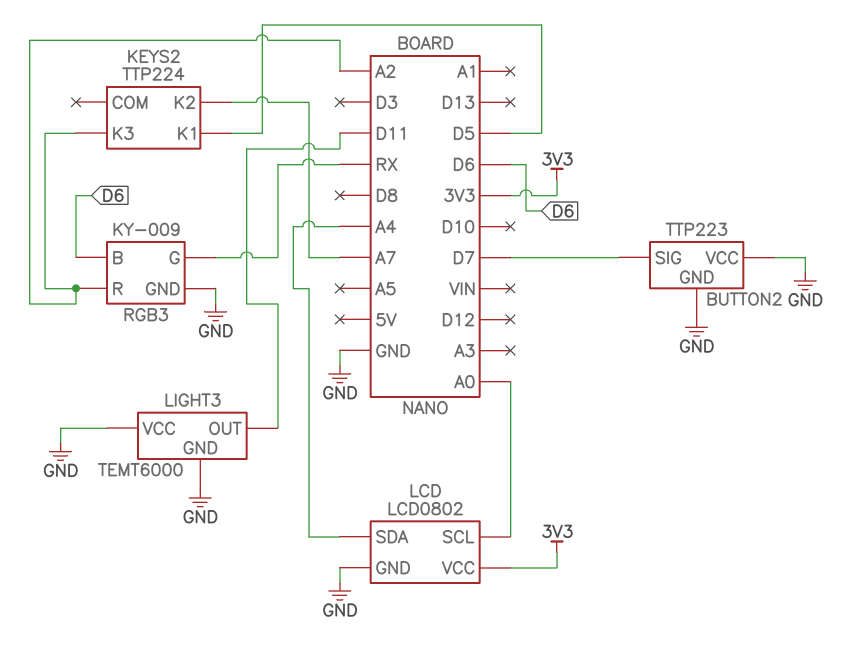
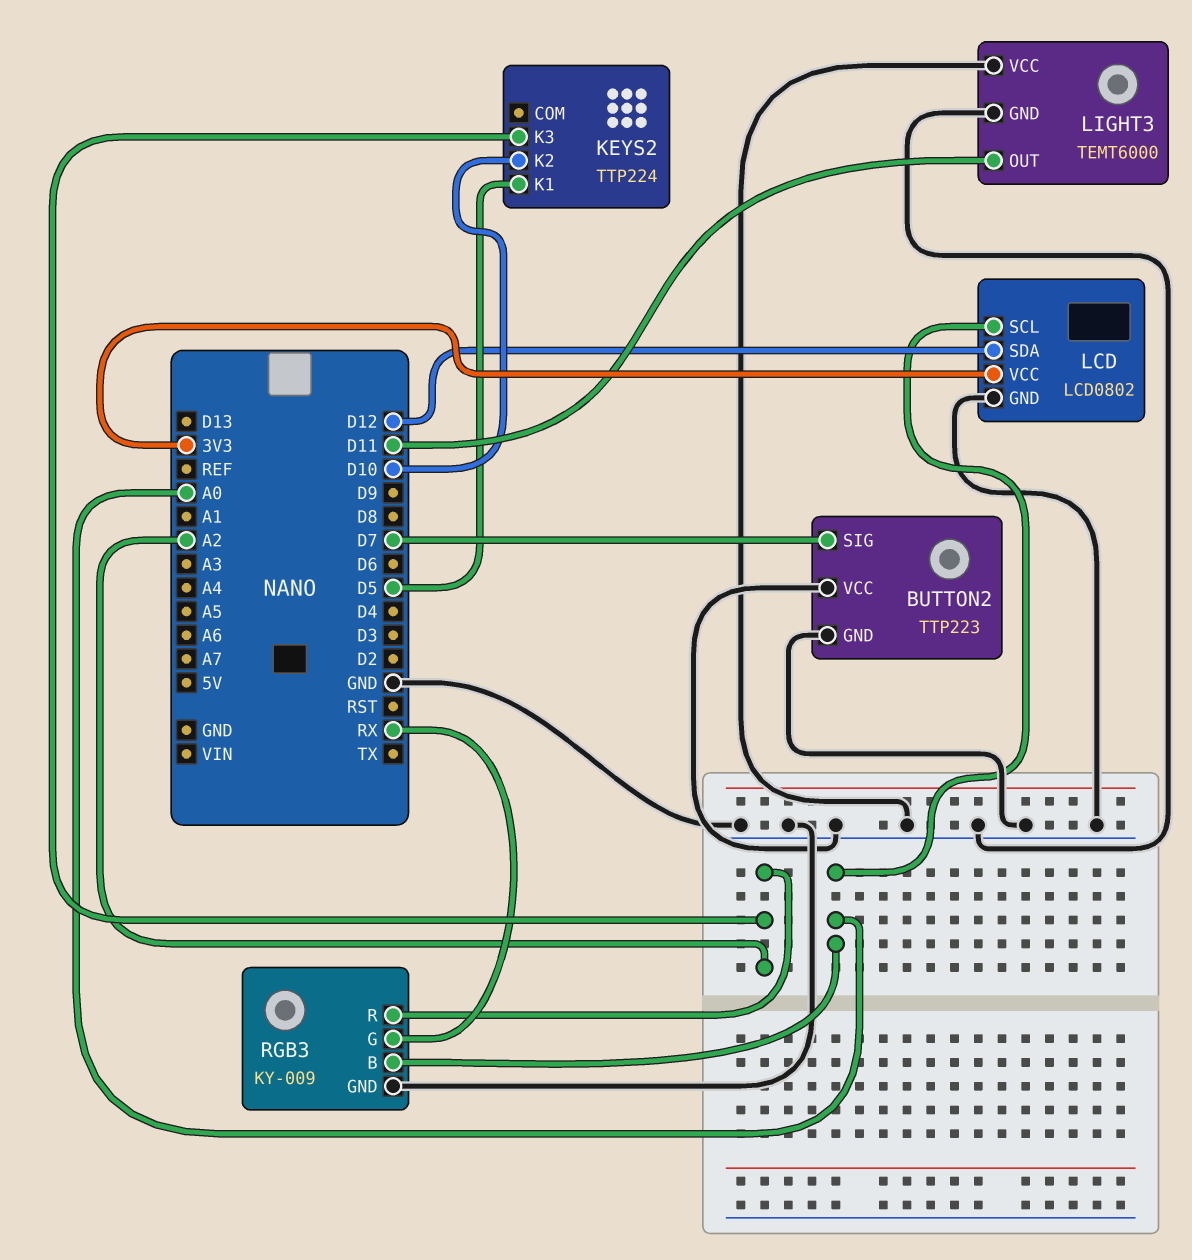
KEYS2 pin K2: A7 -> D10
LCD pin SDA: A4 -> D12
RGB3 pin B: D6 -> A0

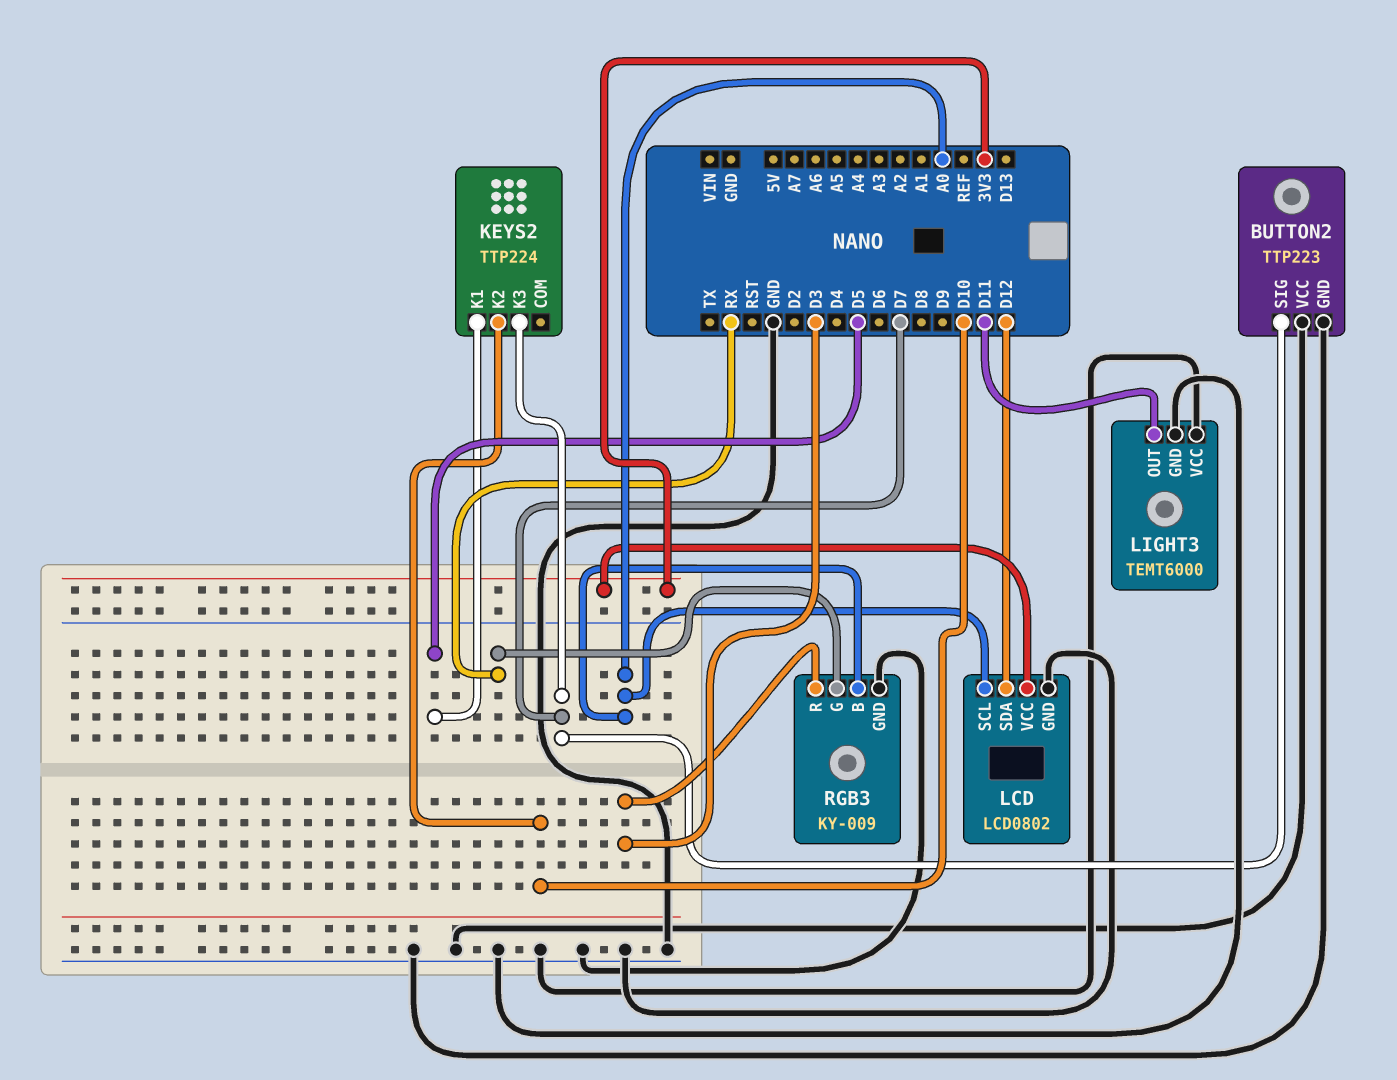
KEYS2 pin K3: A2 -> D7
RGB3 pin R: A2 -> D3

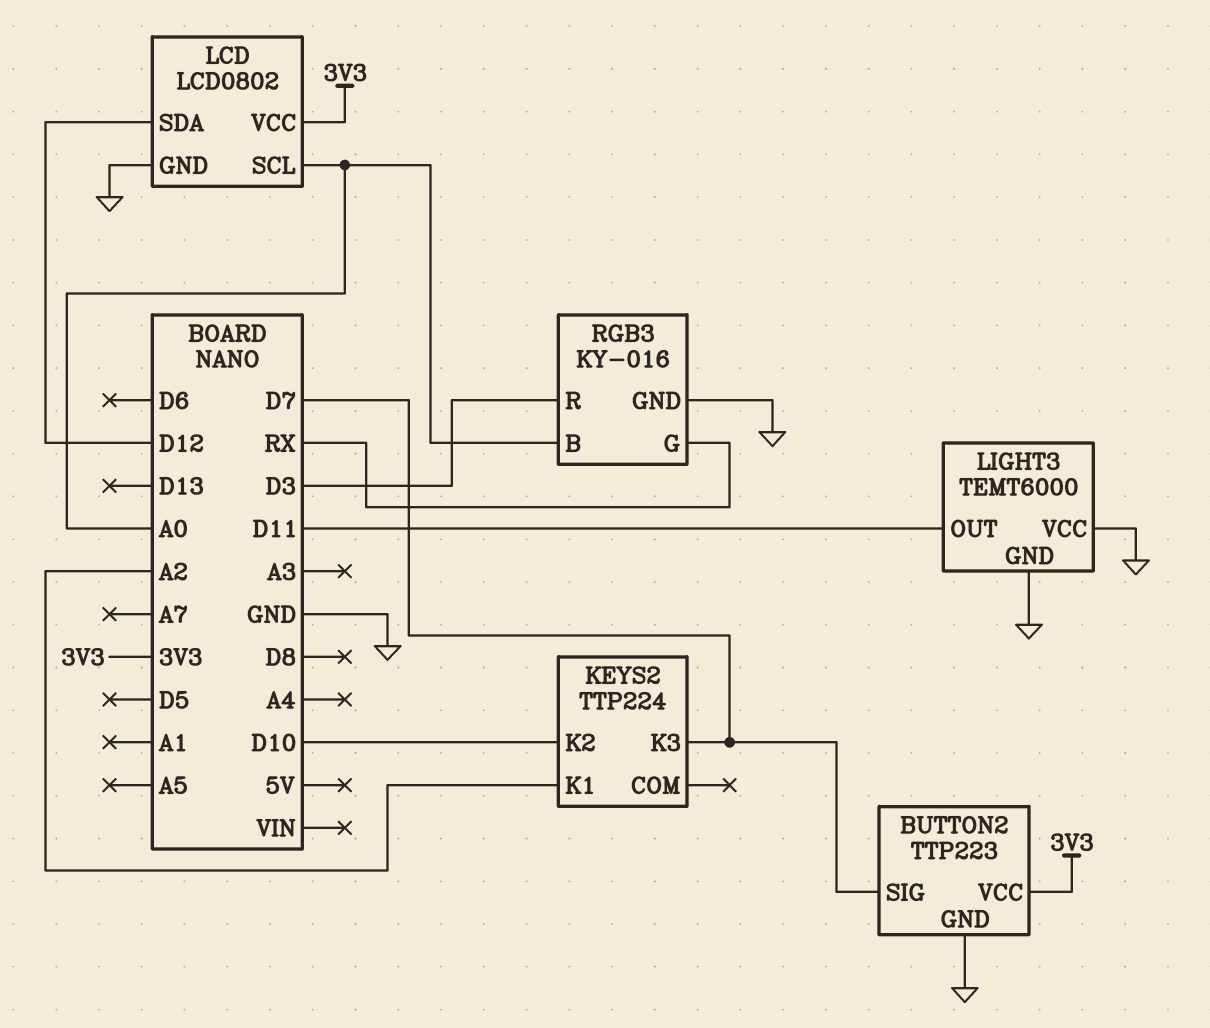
BUTTON2 pin VCC: GND -> 3V3
KEYS2 pin K1: D5 -> A2
RGB3: KY-009 -> KY-016

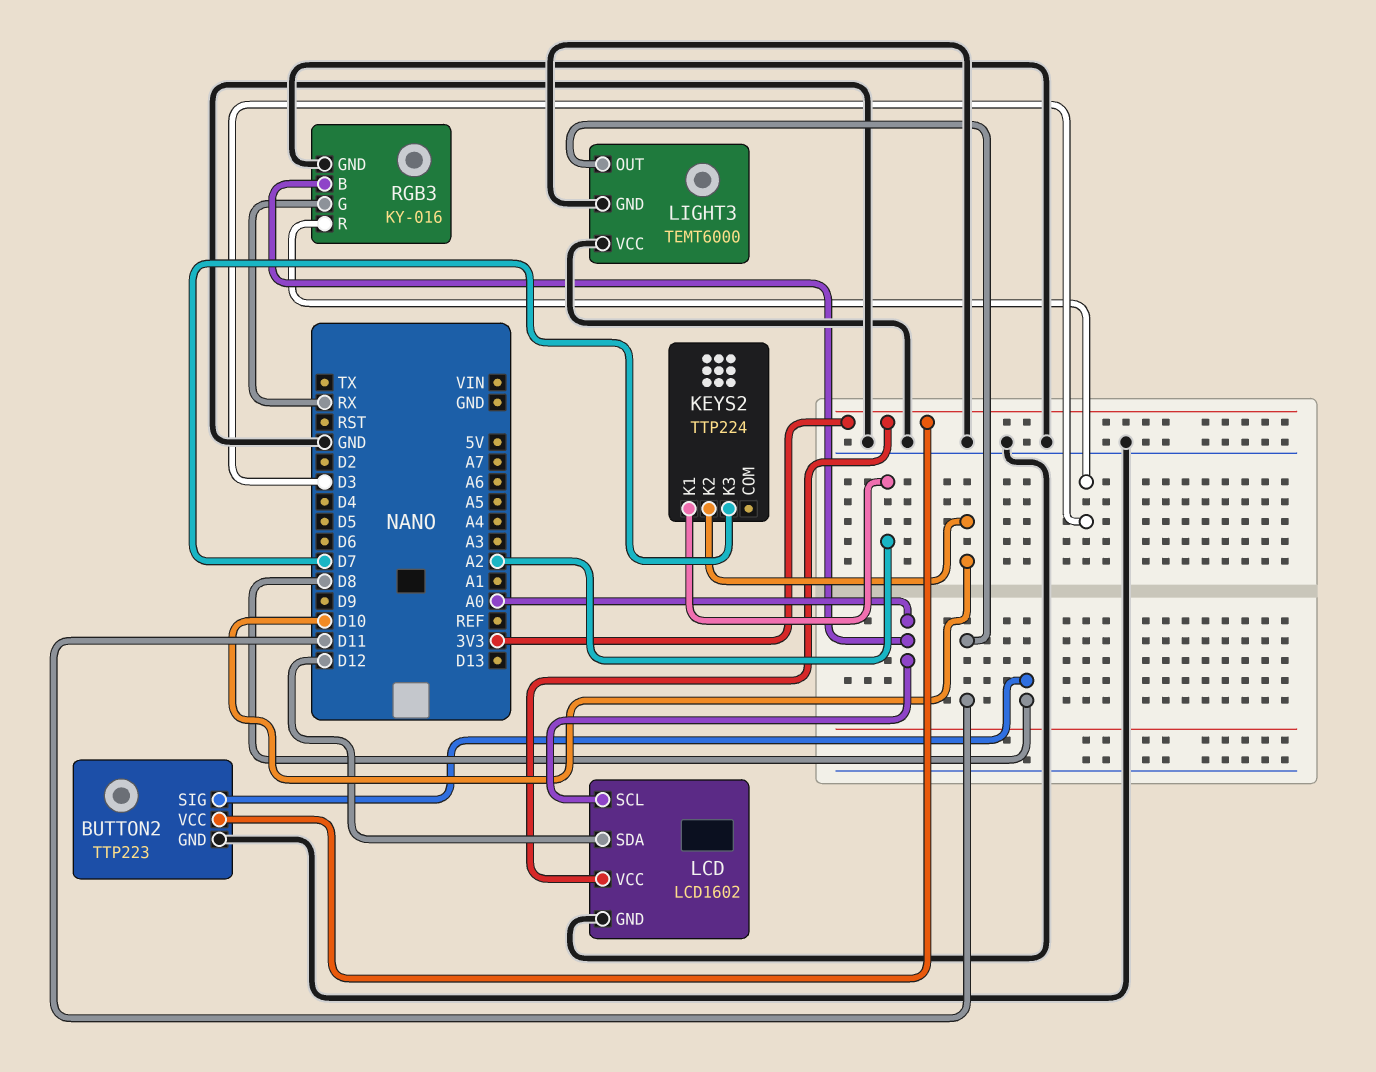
BUTTON2 pin SIG: D7 -> D8
LCD: LCD0802 -> LCD1602

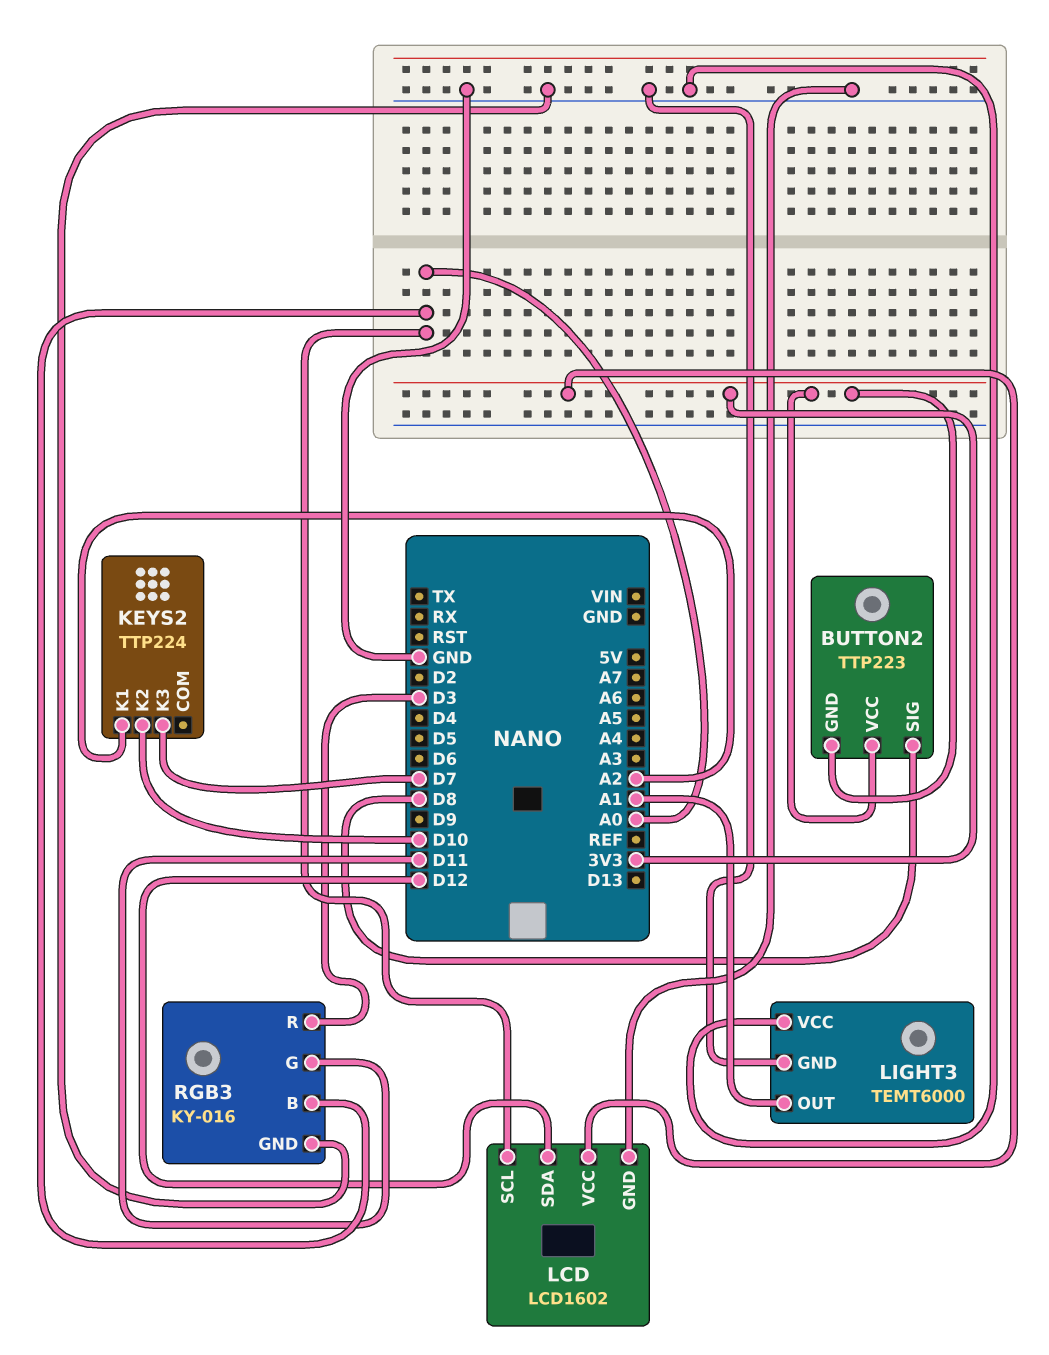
BUTTON2 pin GND: GND -> 3V3
LIGHT3 pin OUT: D11 -> A1
RGB3 pin G: RX -> D11

